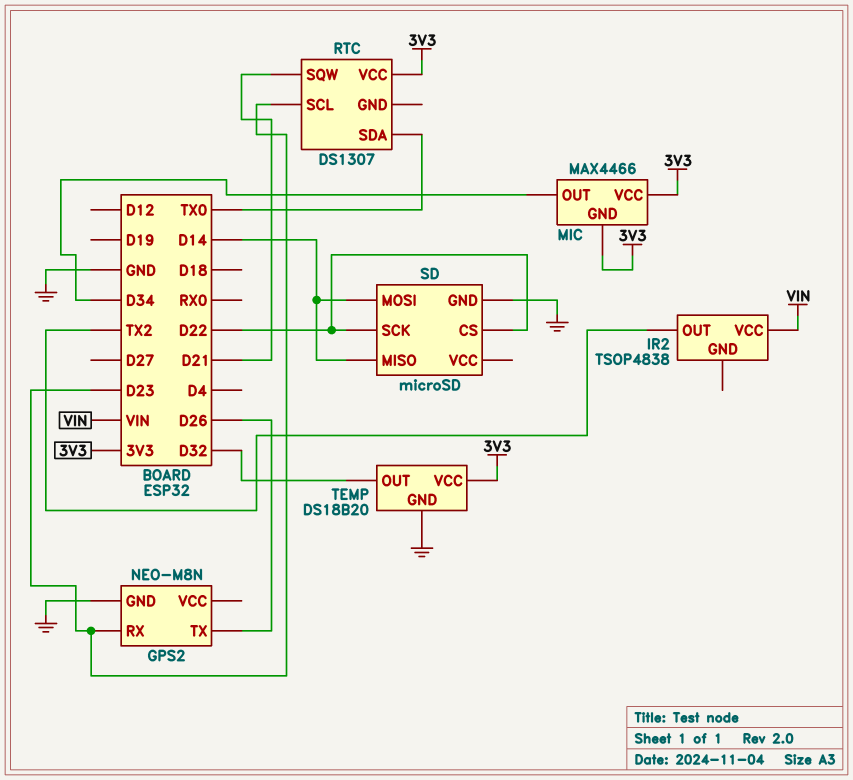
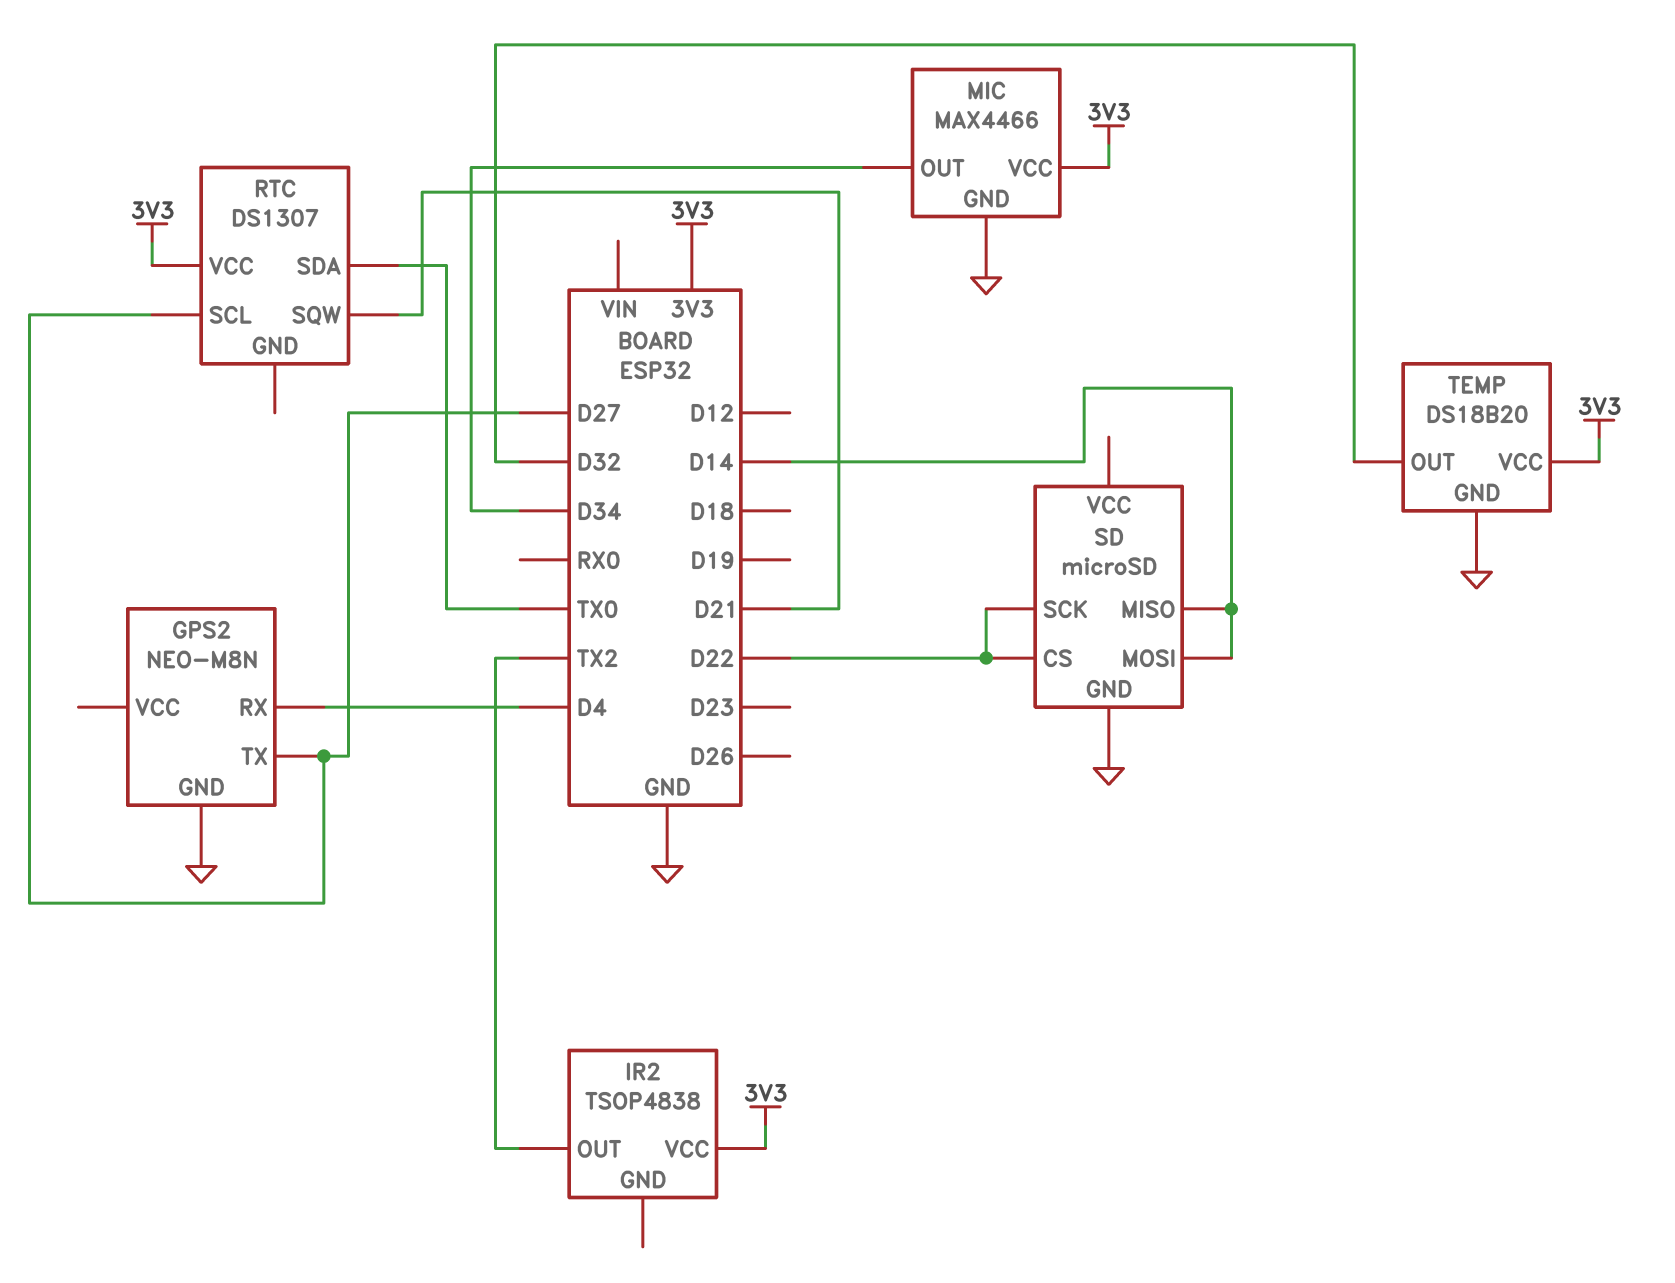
GPS2 pin RX: D23 -> D4
GPS2 pin TX: D26 -> D27
IR2 pin VCC: VIN -> 3V3
MIC pin GND: 3V3 -> GND
RTC pin SCL: D23 -> D27

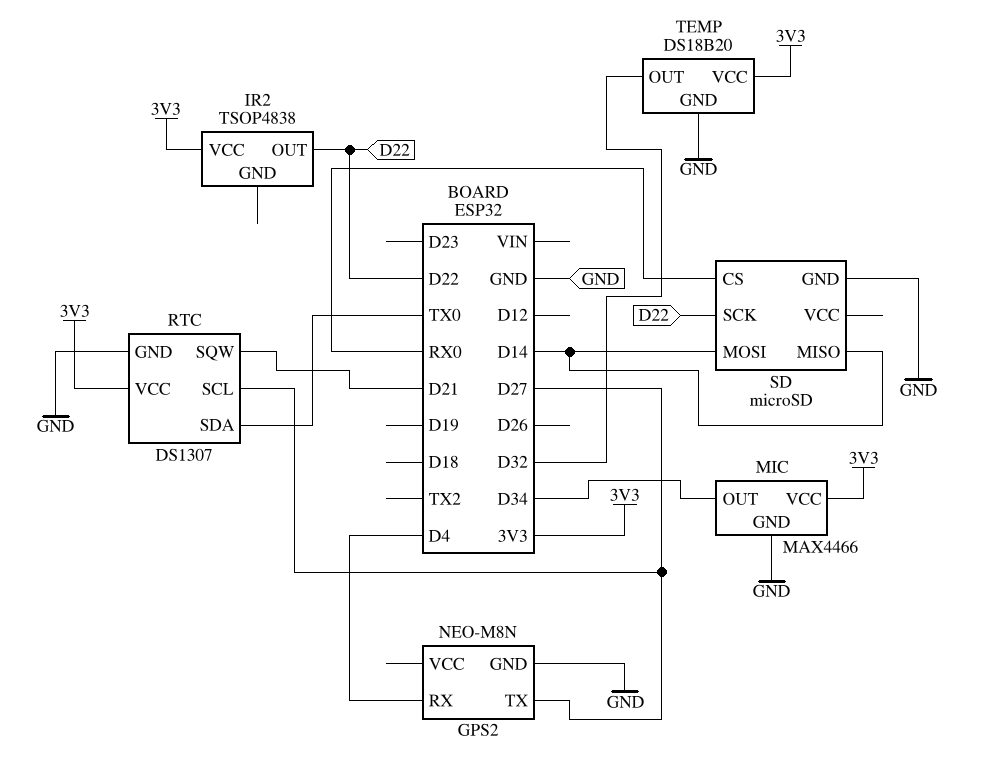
IR2 pin OUT: TX2 -> D22
RTC pin GND: none -> GND
SD pin CS: D22 -> RX0

